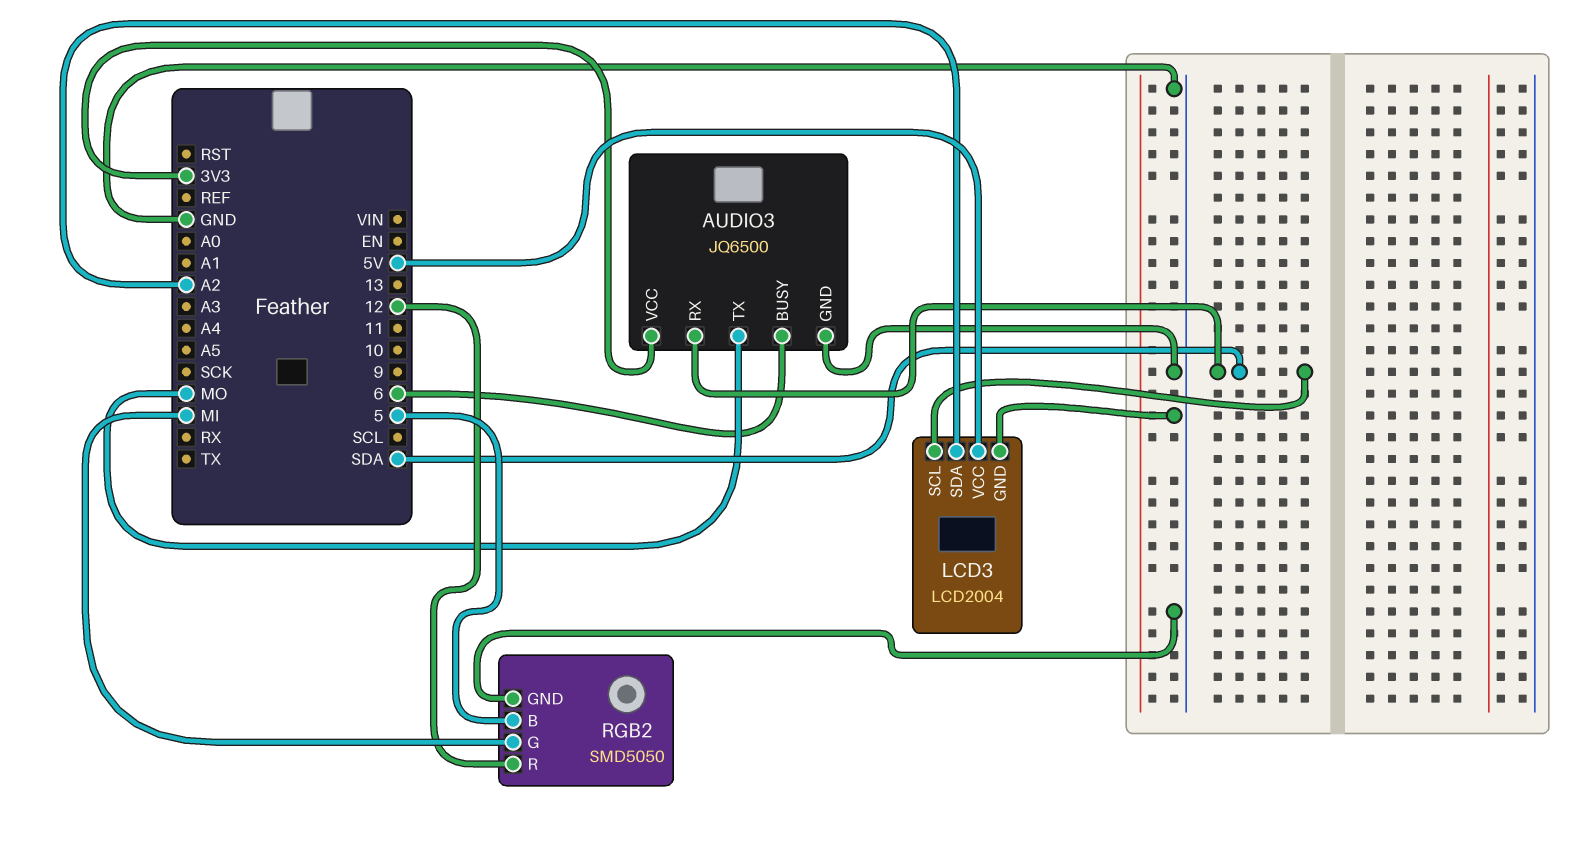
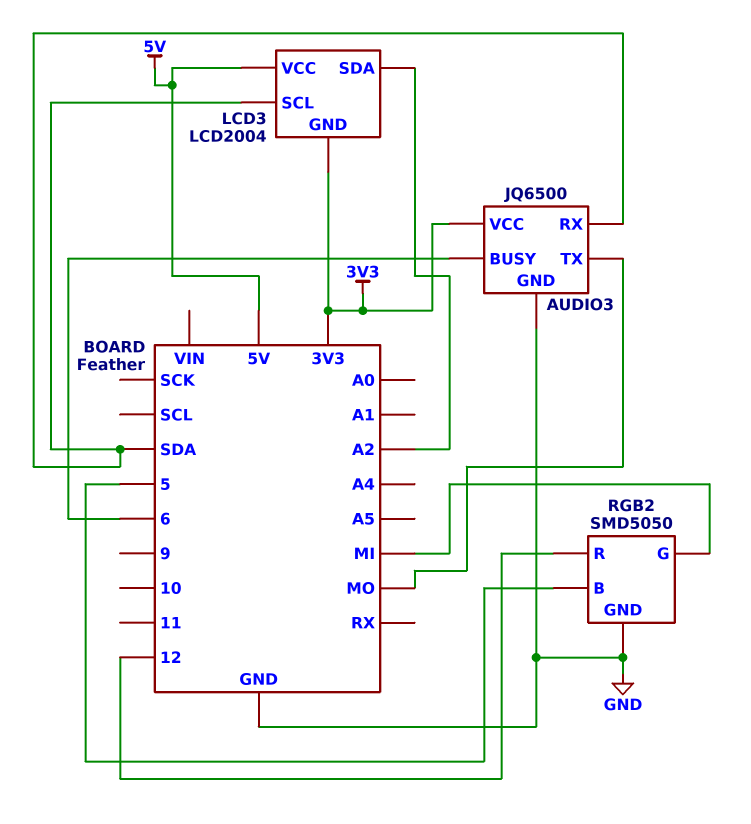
LCD3 pin GND: GND -> 3V3

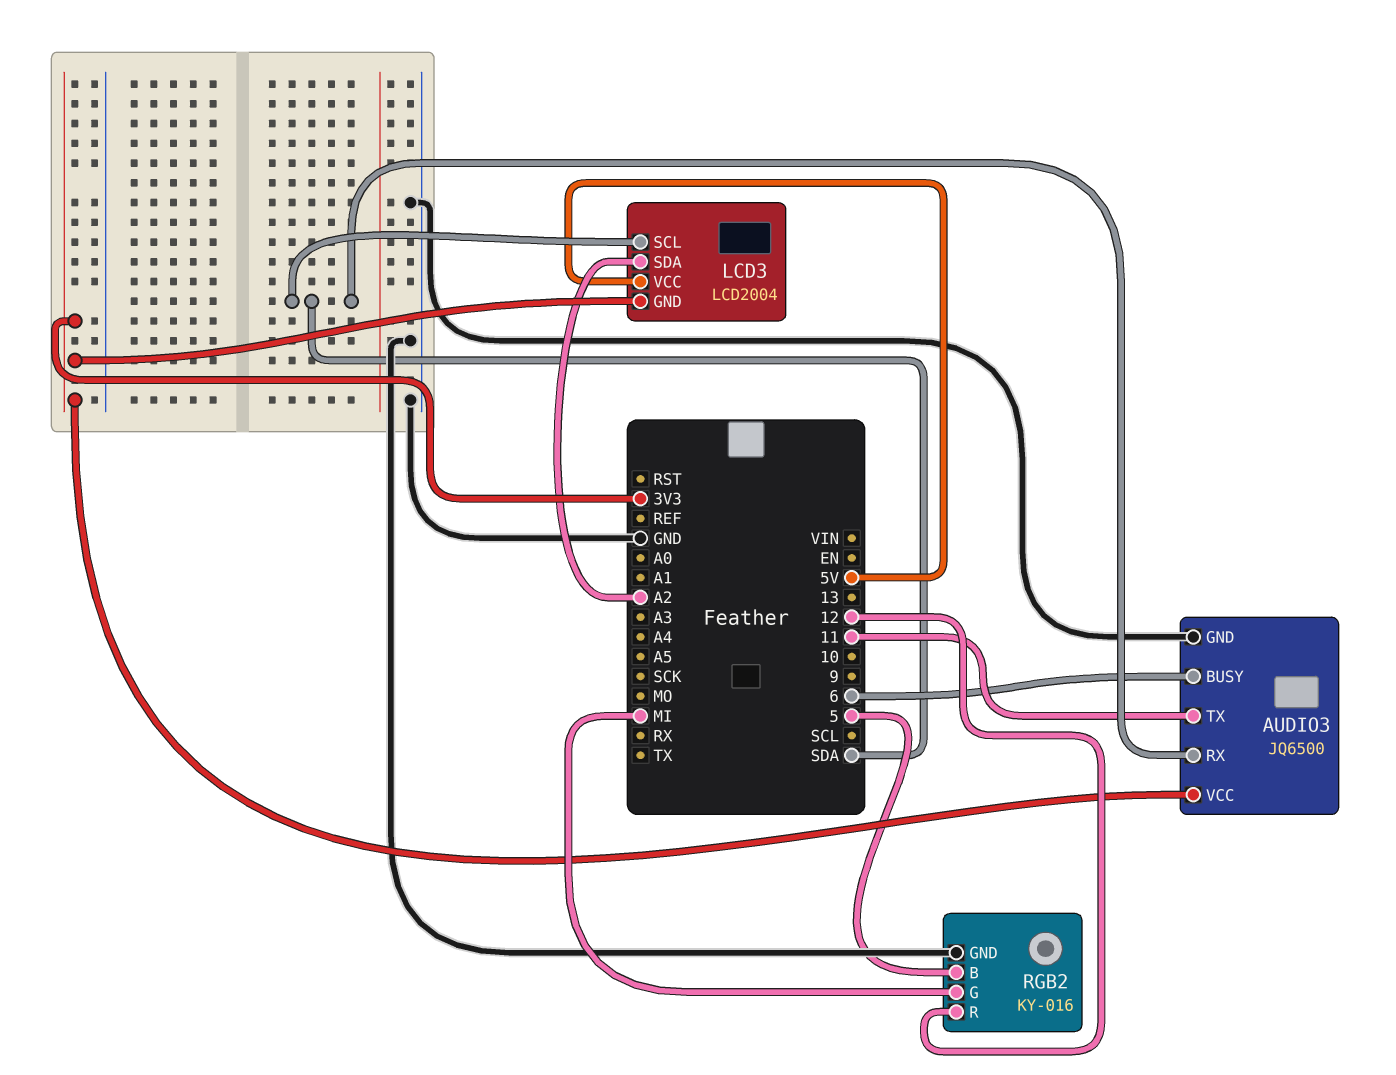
AUDIO3 pin TX: MO -> 11
RGB2: SMD5050 -> KY-016

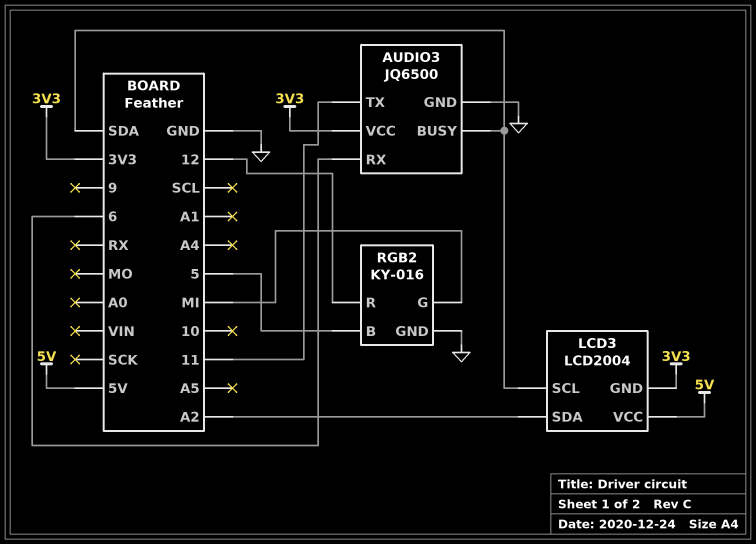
AUDIO3 pin BUSY: 6 -> SDA
AUDIO3 pin RX: SDA -> 6

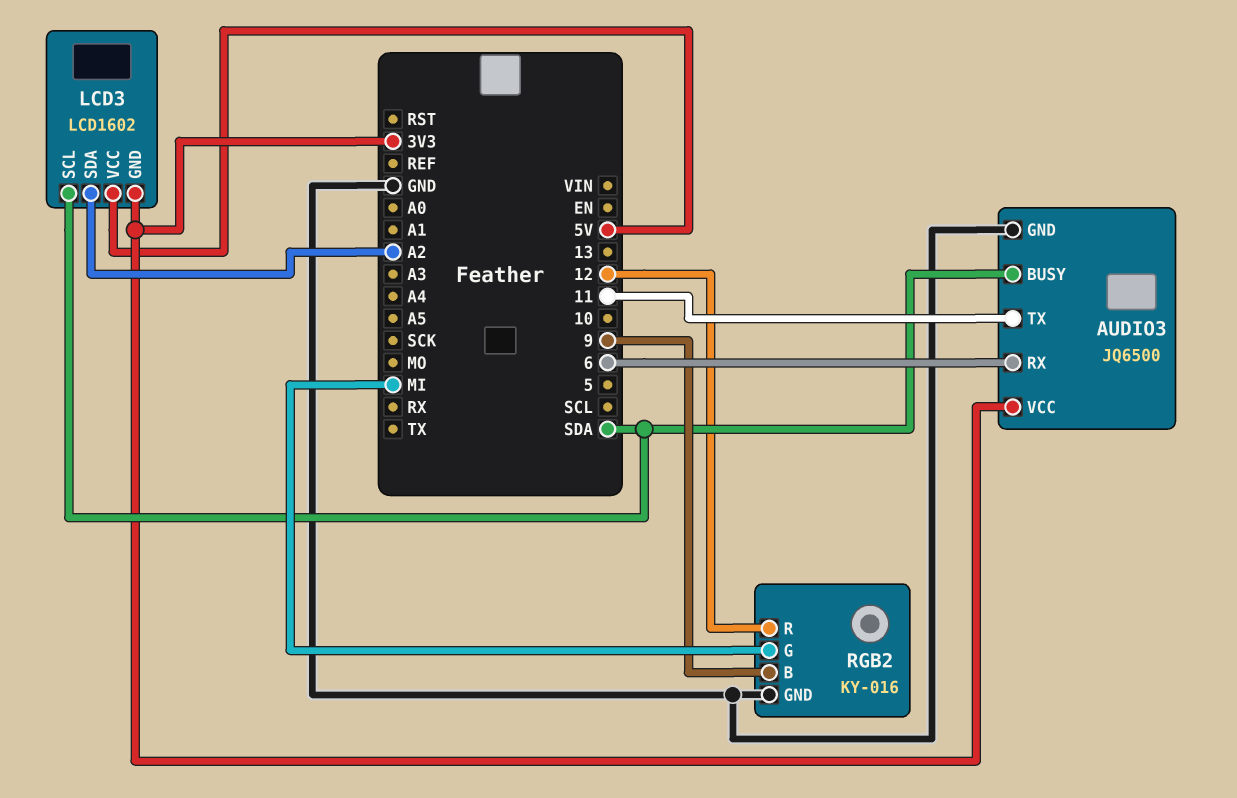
LCD3: LCD2004 -> LCD1602
RGB2 pin B: 5 -> 9

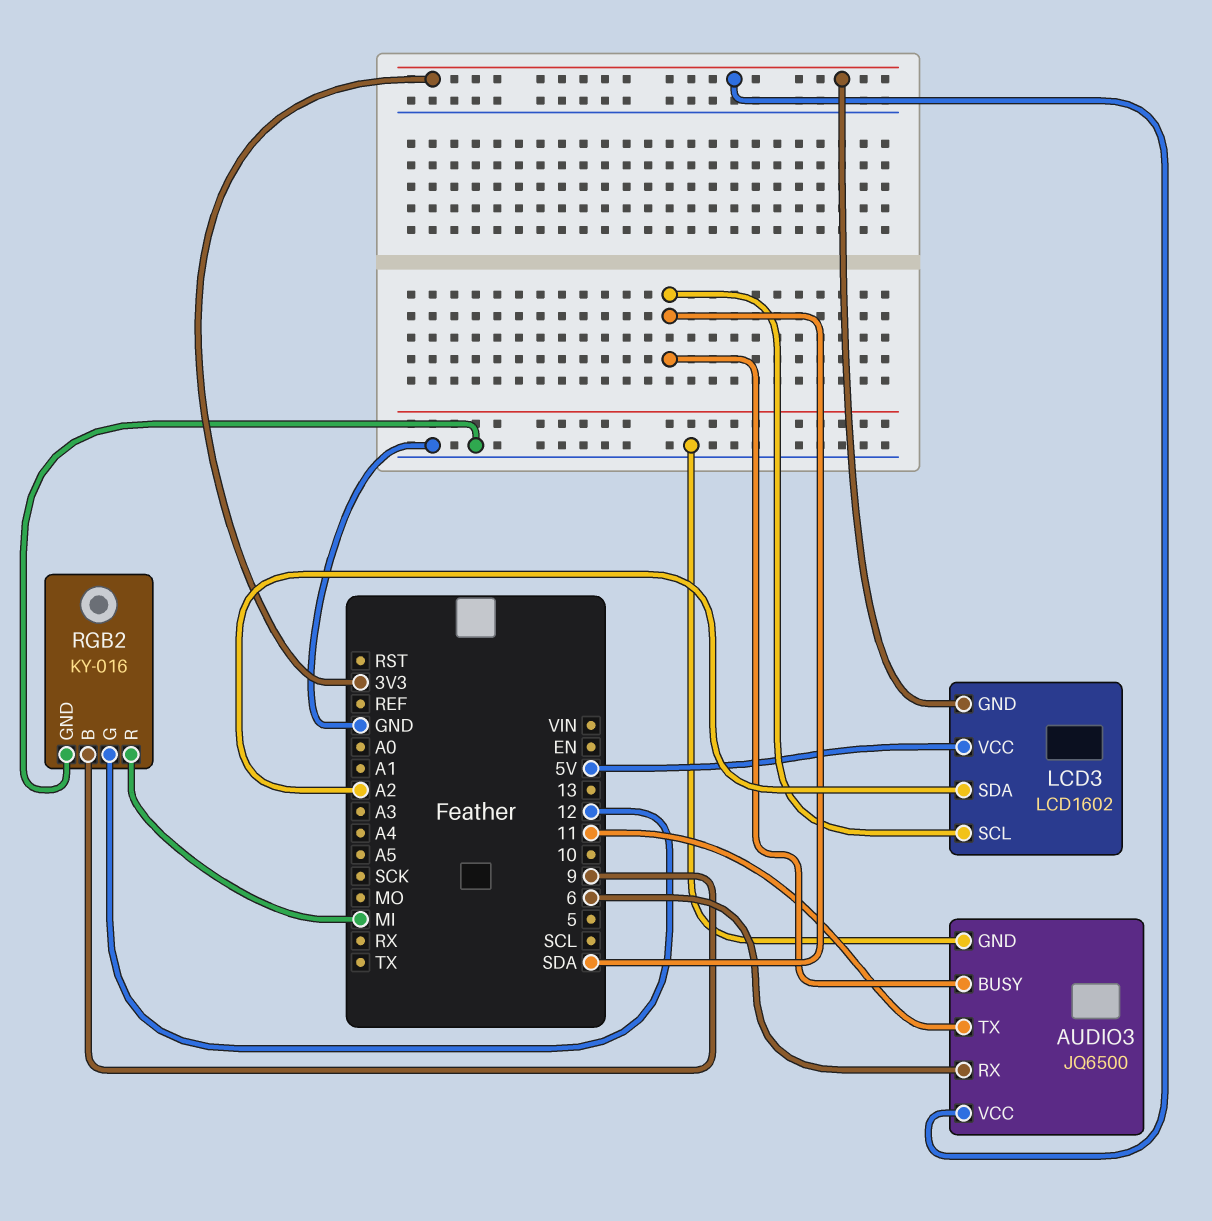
RGB2 pin G: MI -> 12
RGB2 pin R: 12 -> MI

